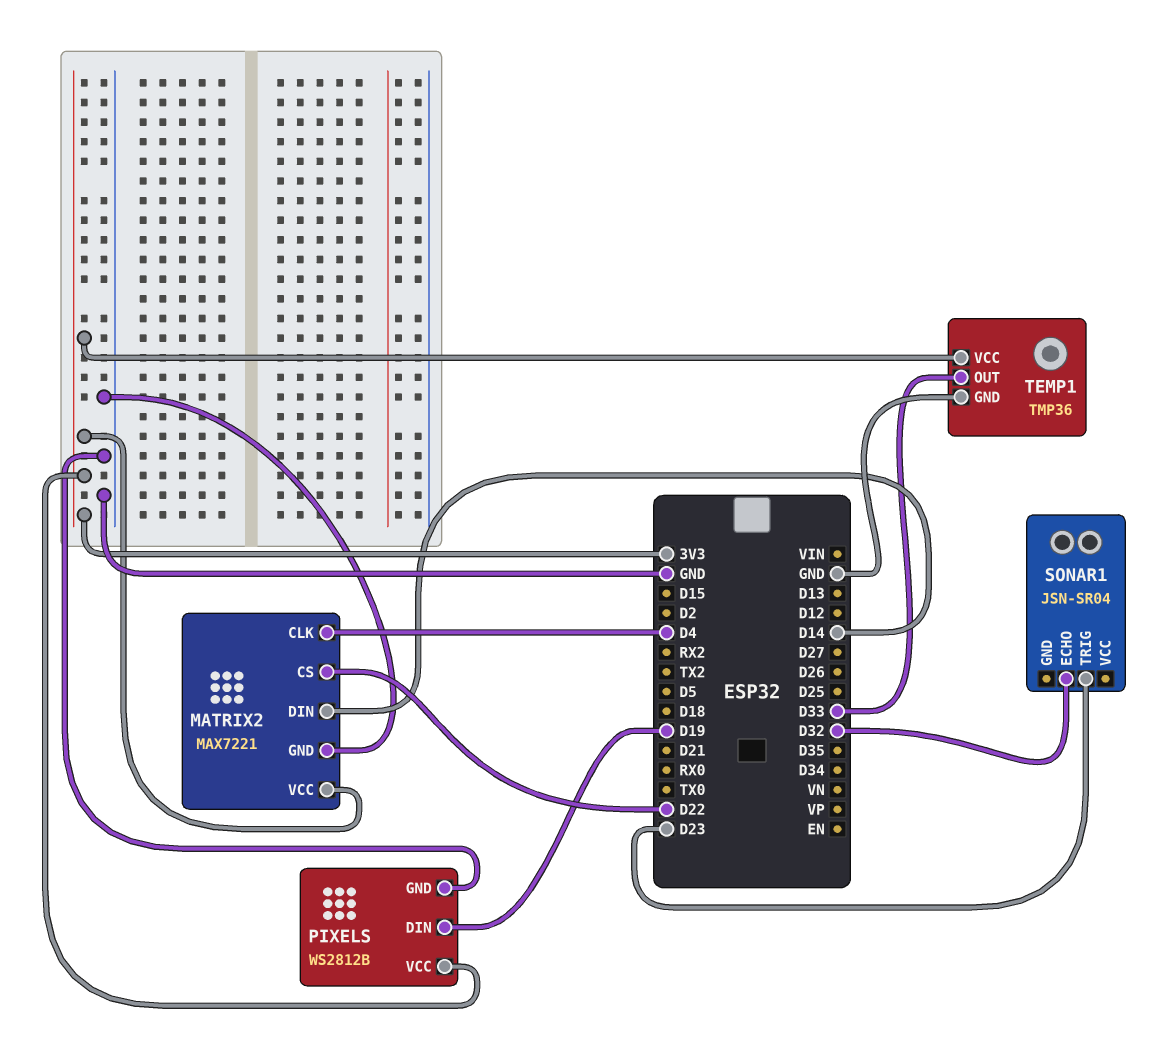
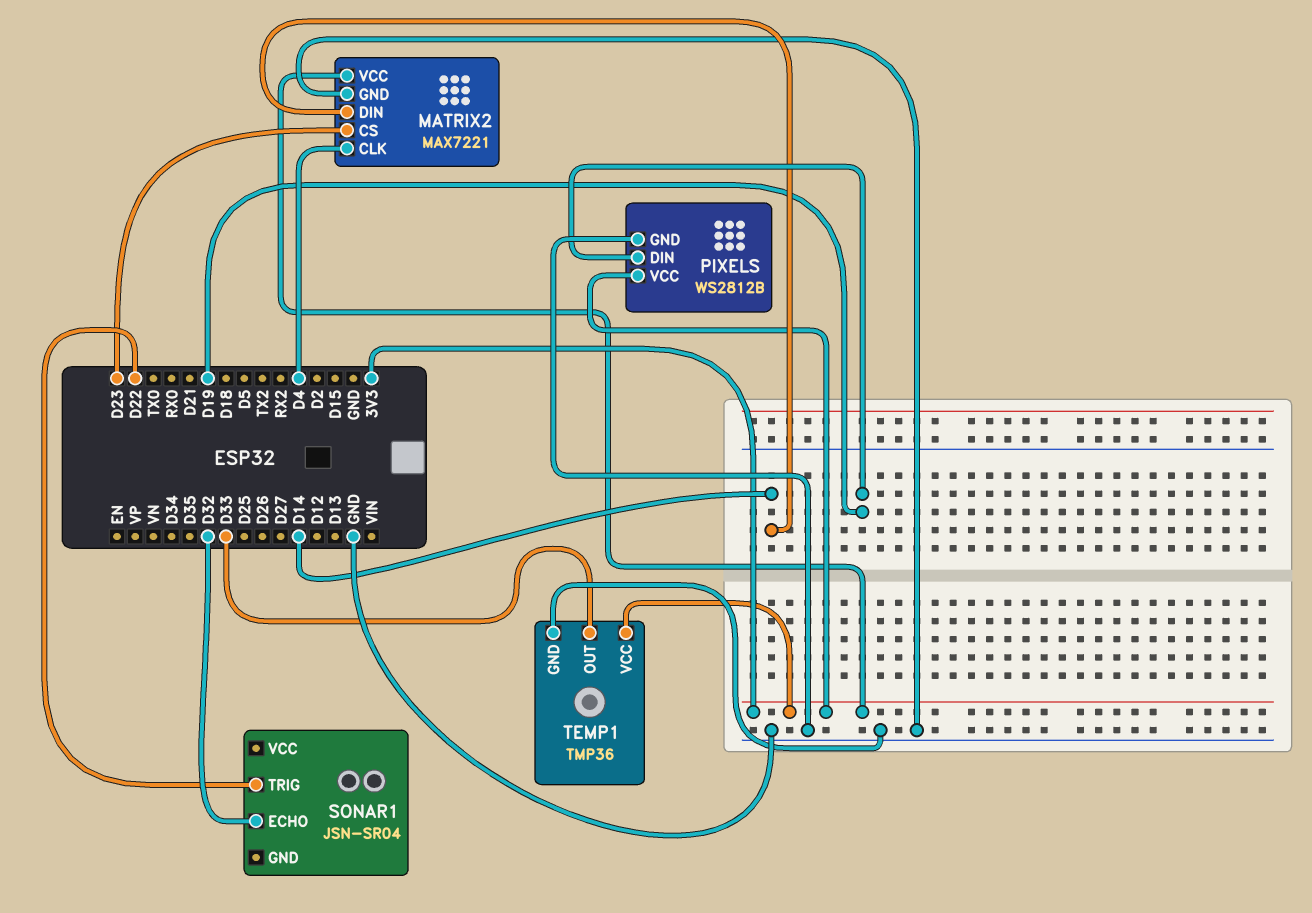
MATRIX2 pin CS: D22 -> D23
SONAR1 pin TRIG: D23 -> D22

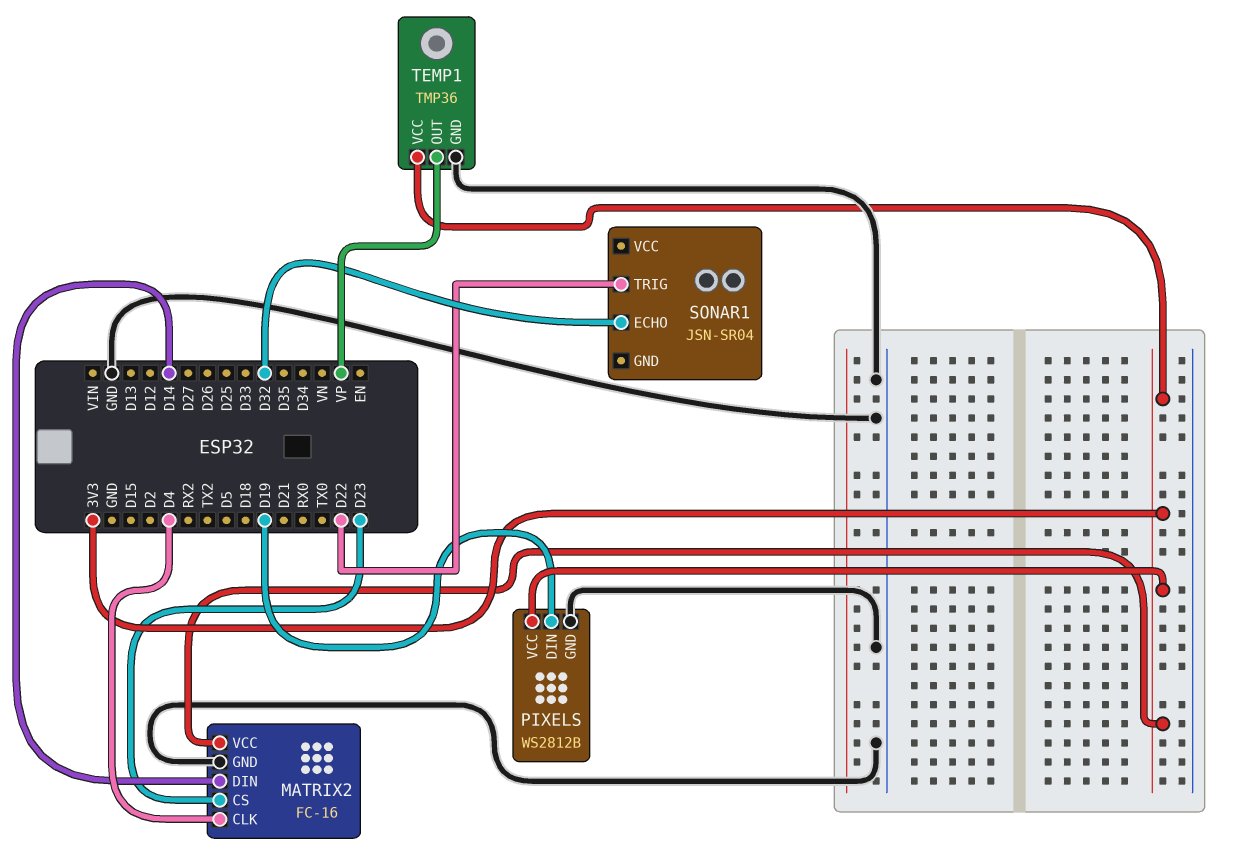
MATRIX2: MAX7221 -> FC-16
TEMP1 pin OUT: D33 -> VP

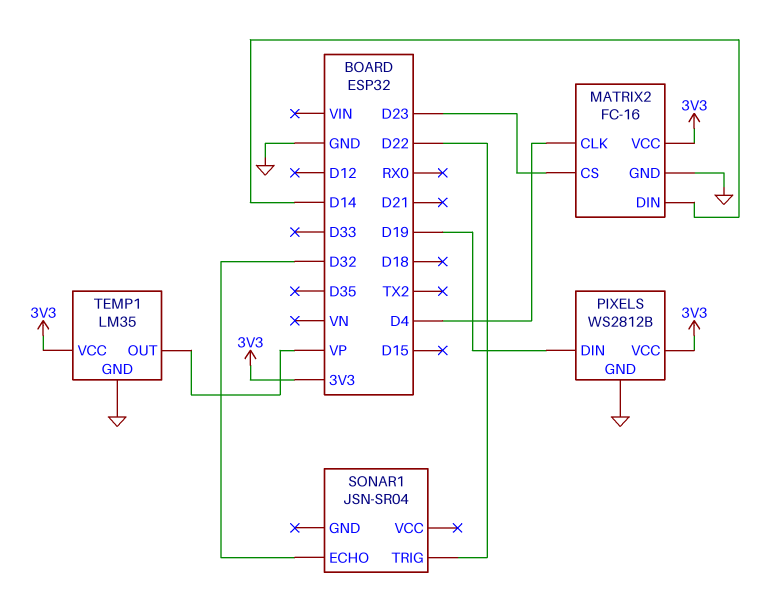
TEMP1: TMP36 -> LM35

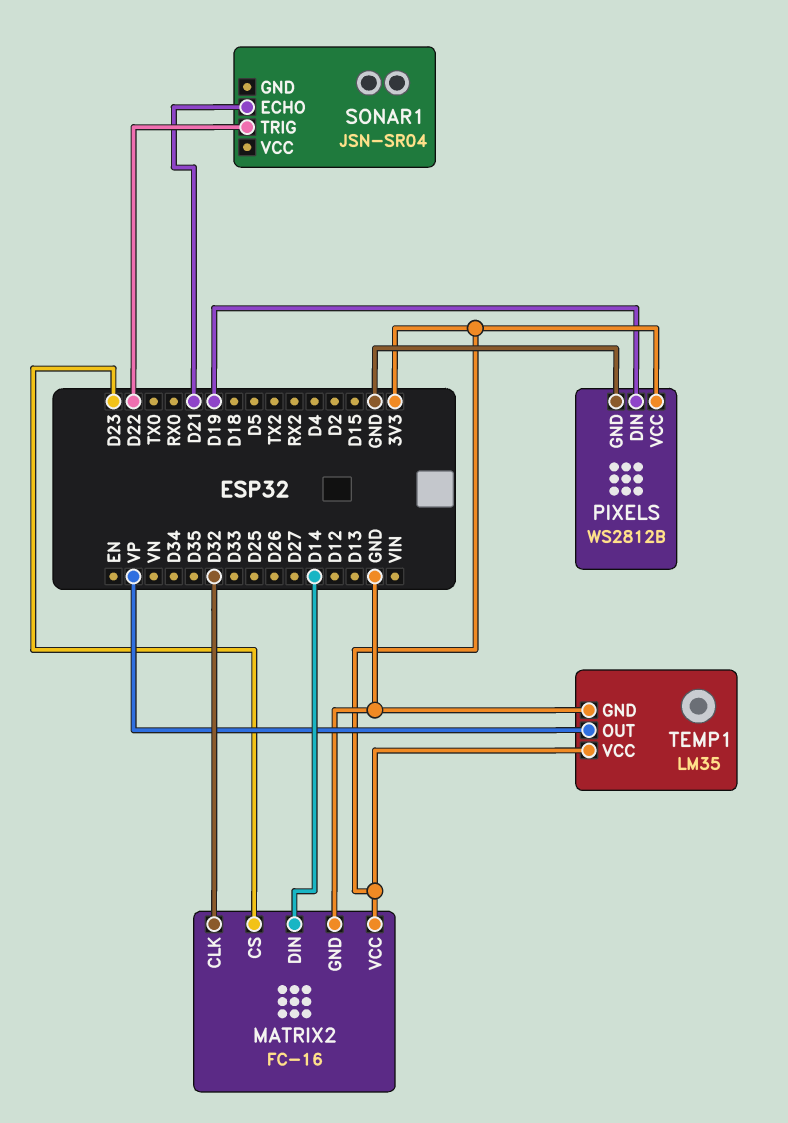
MATRIX2 pin CLK: D4 -> D32
SONAR1 pin ECHO: D32 -> D21

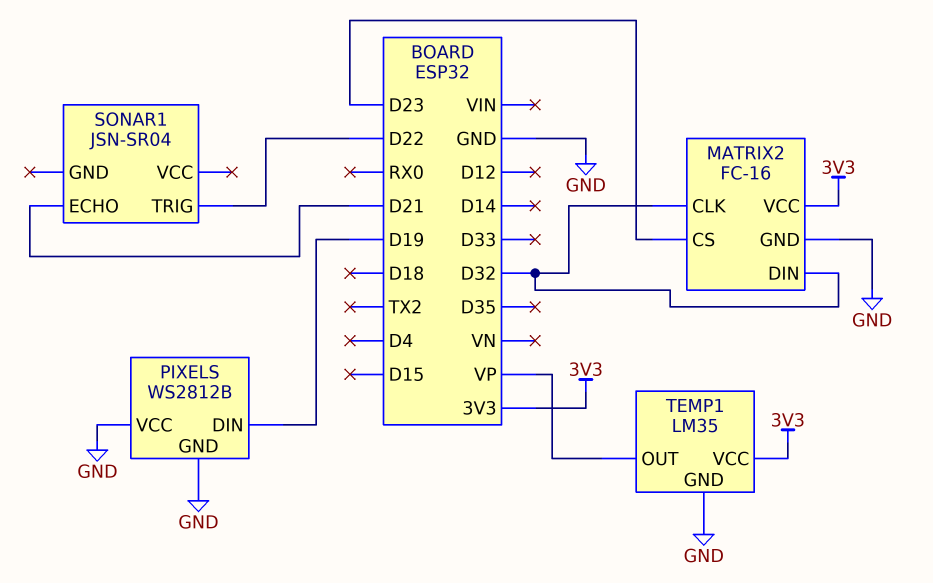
MATRIX2 pin DIN: D14 -> D32
PIXELS pin VCC: 3V3 -> GND

